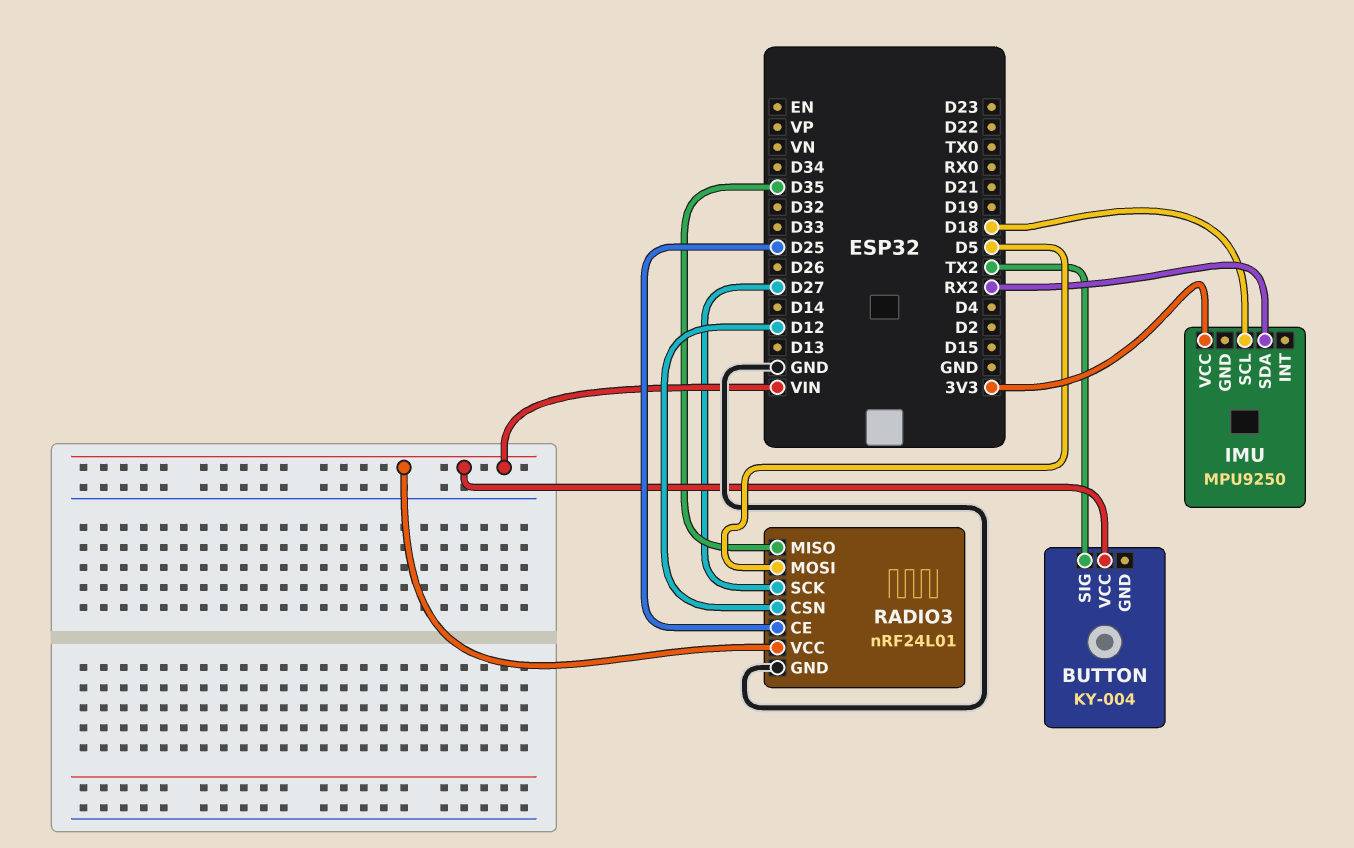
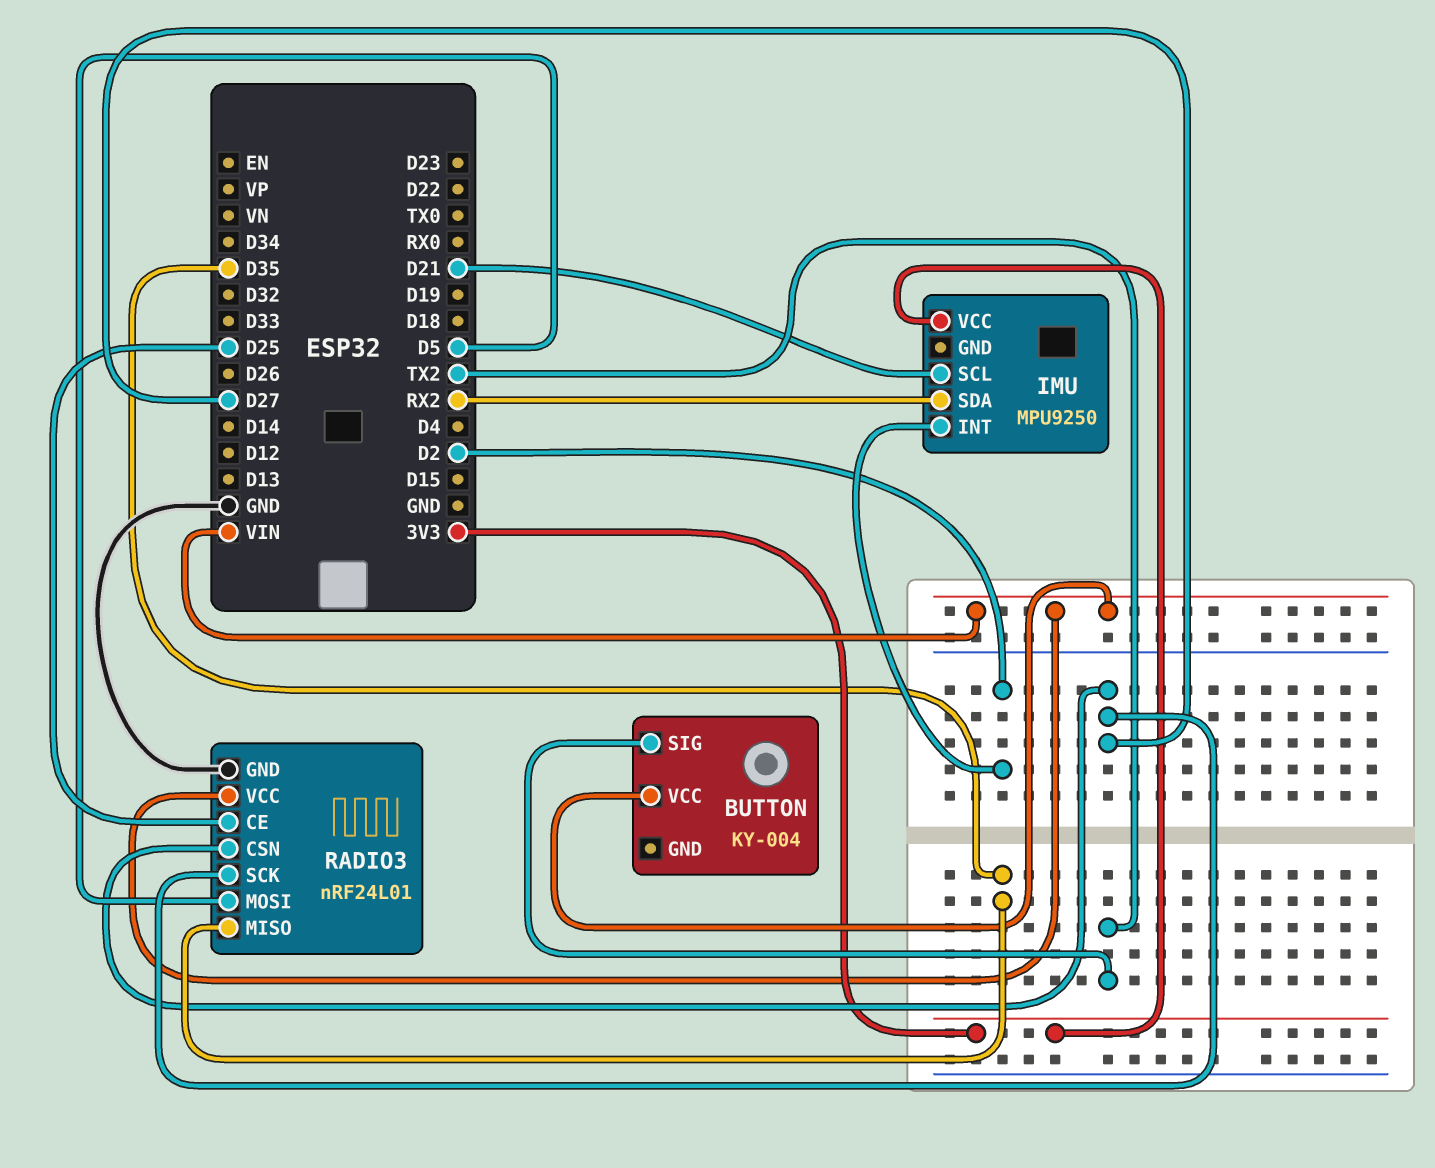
IMU pin INT: none -> D2
IMU pin SCL: D18 -> D21
RADIO3 pin CSN: D12 -> D27

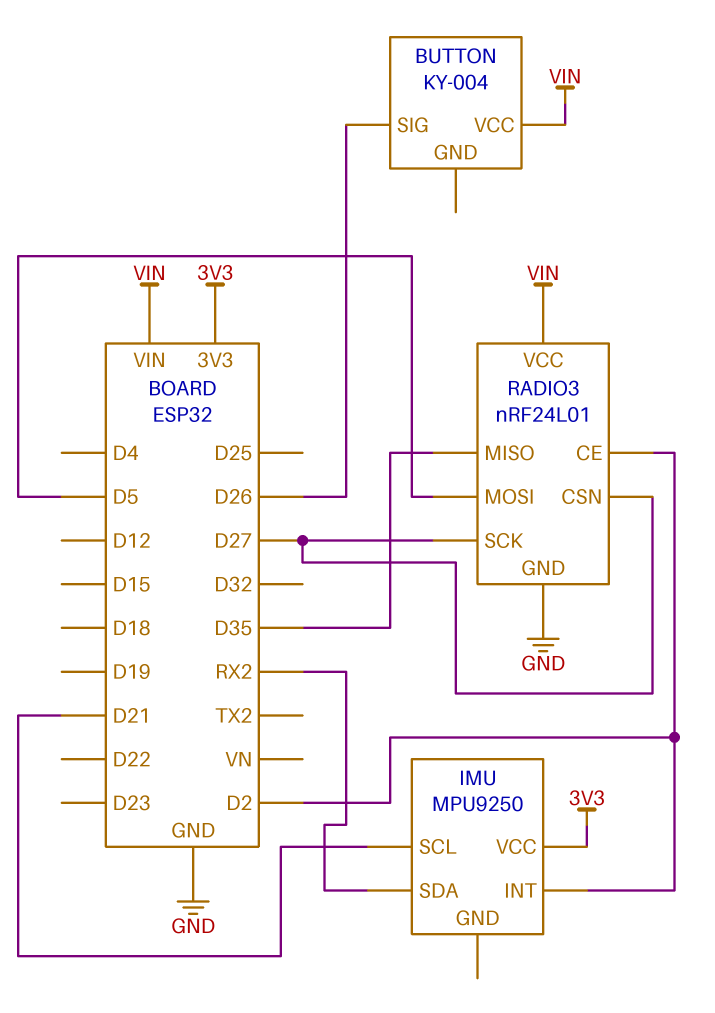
BUTTON pin SIG: TX2 -> D26
RADIO3 pin CE: D25 -> D2

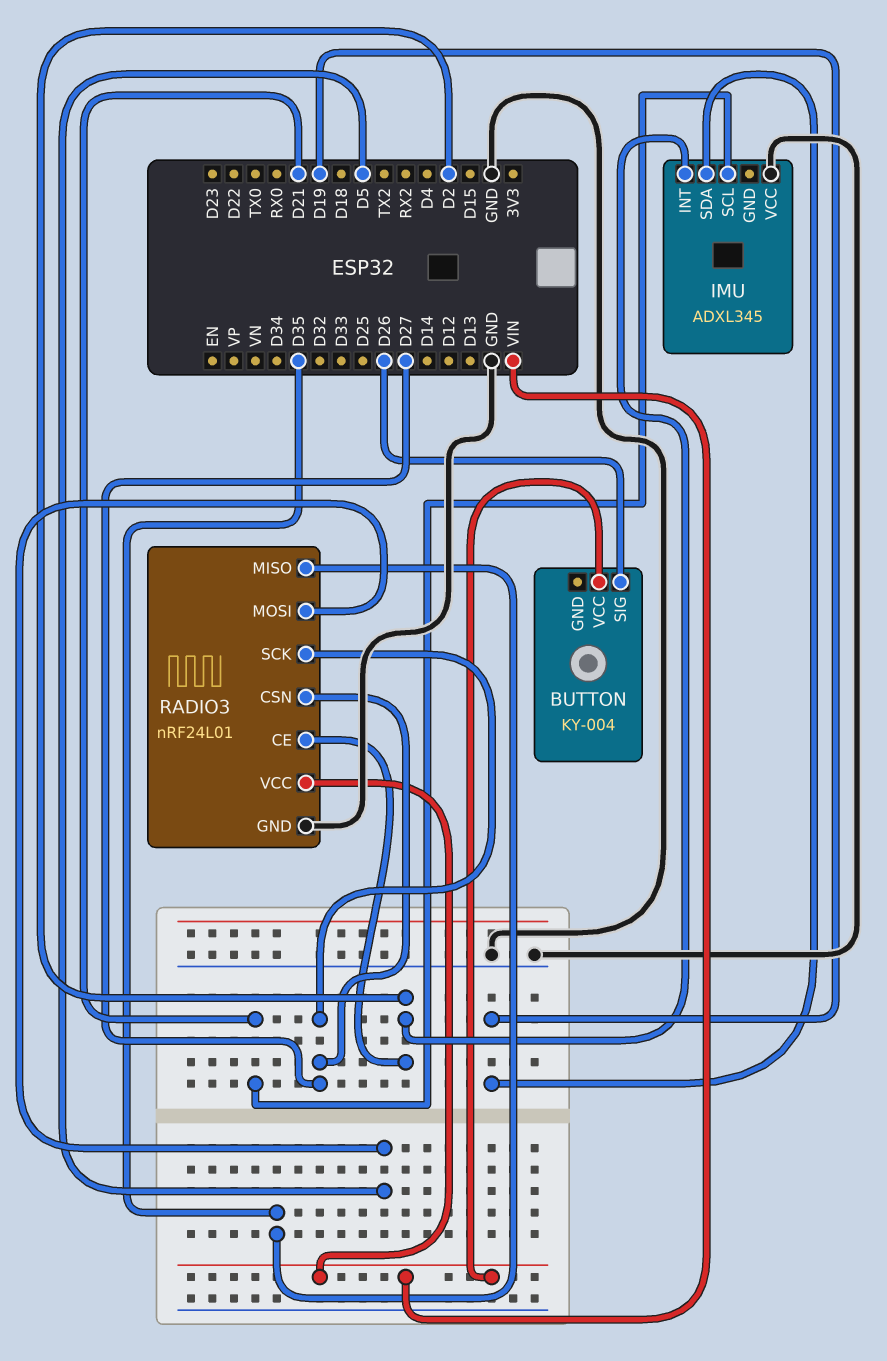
IMU: MPU9250 -> ADXL345
IMU pin SDA: RX2 -> D19
IMU pin VCC: 3V3 -> GND

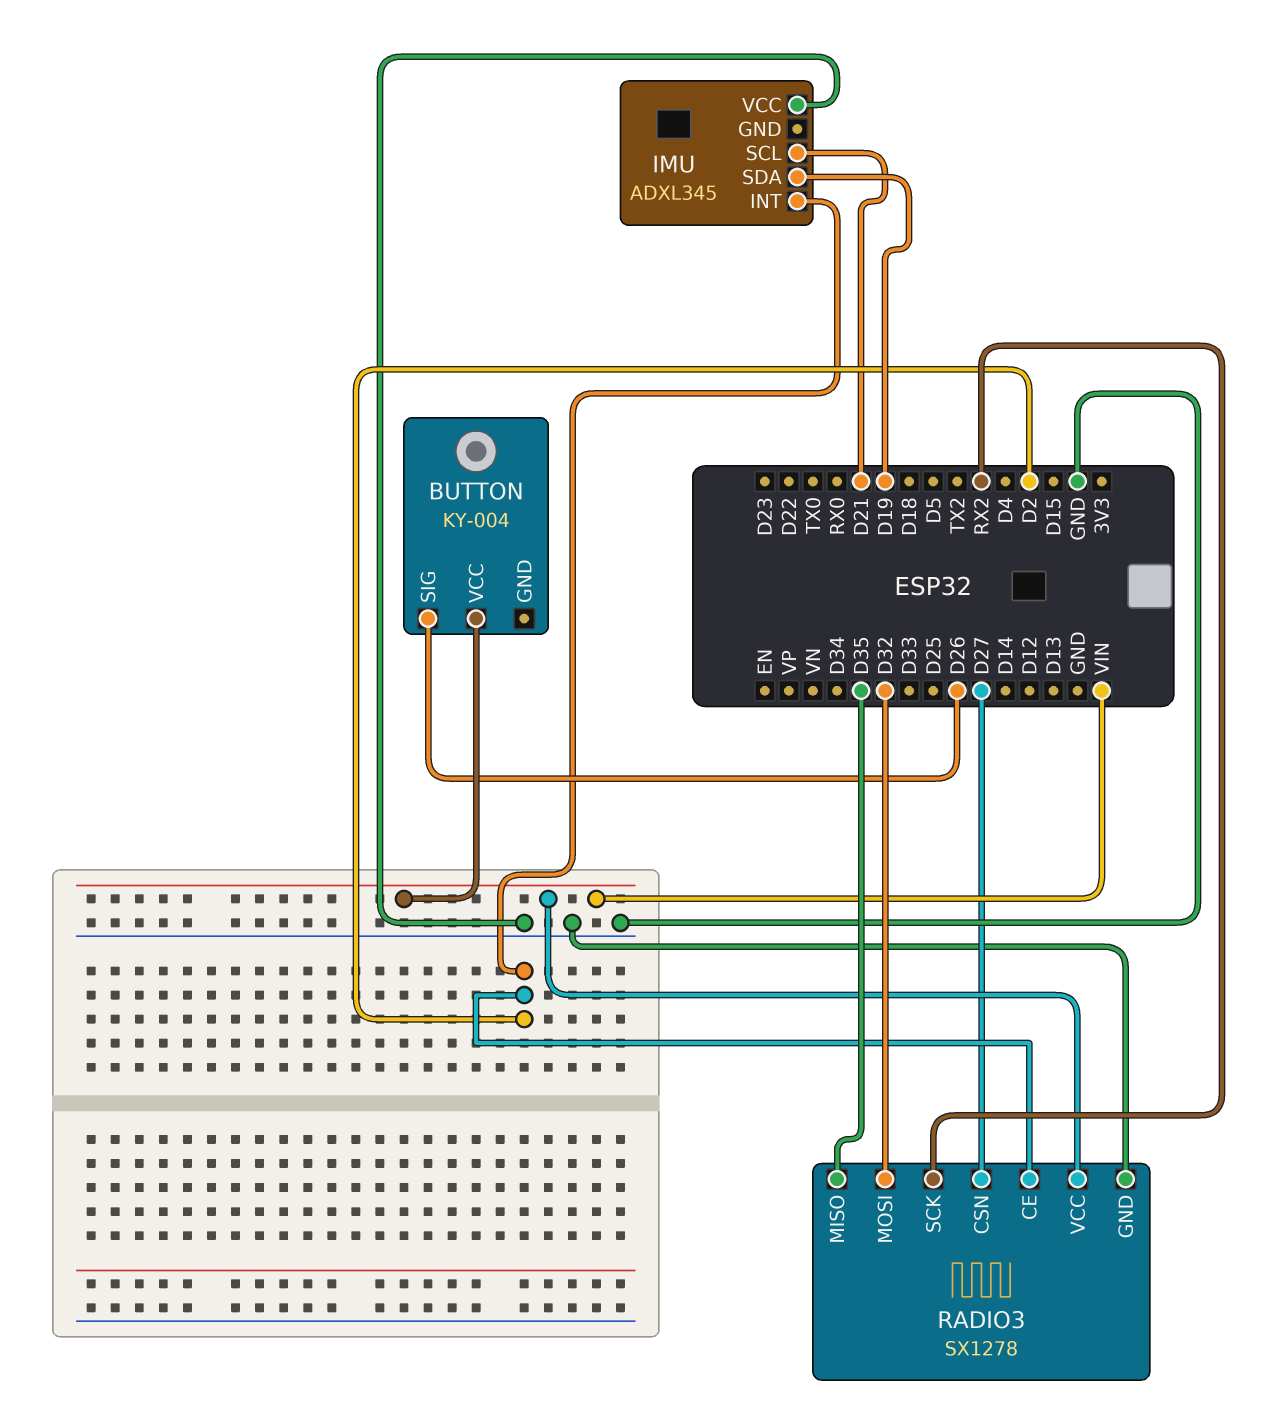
RADIO3: nRF24L01 -> SX1278
RADIO3 pin MOSI: D5 -> D32
RADIO3 pin SCK: D27 -> RX2

